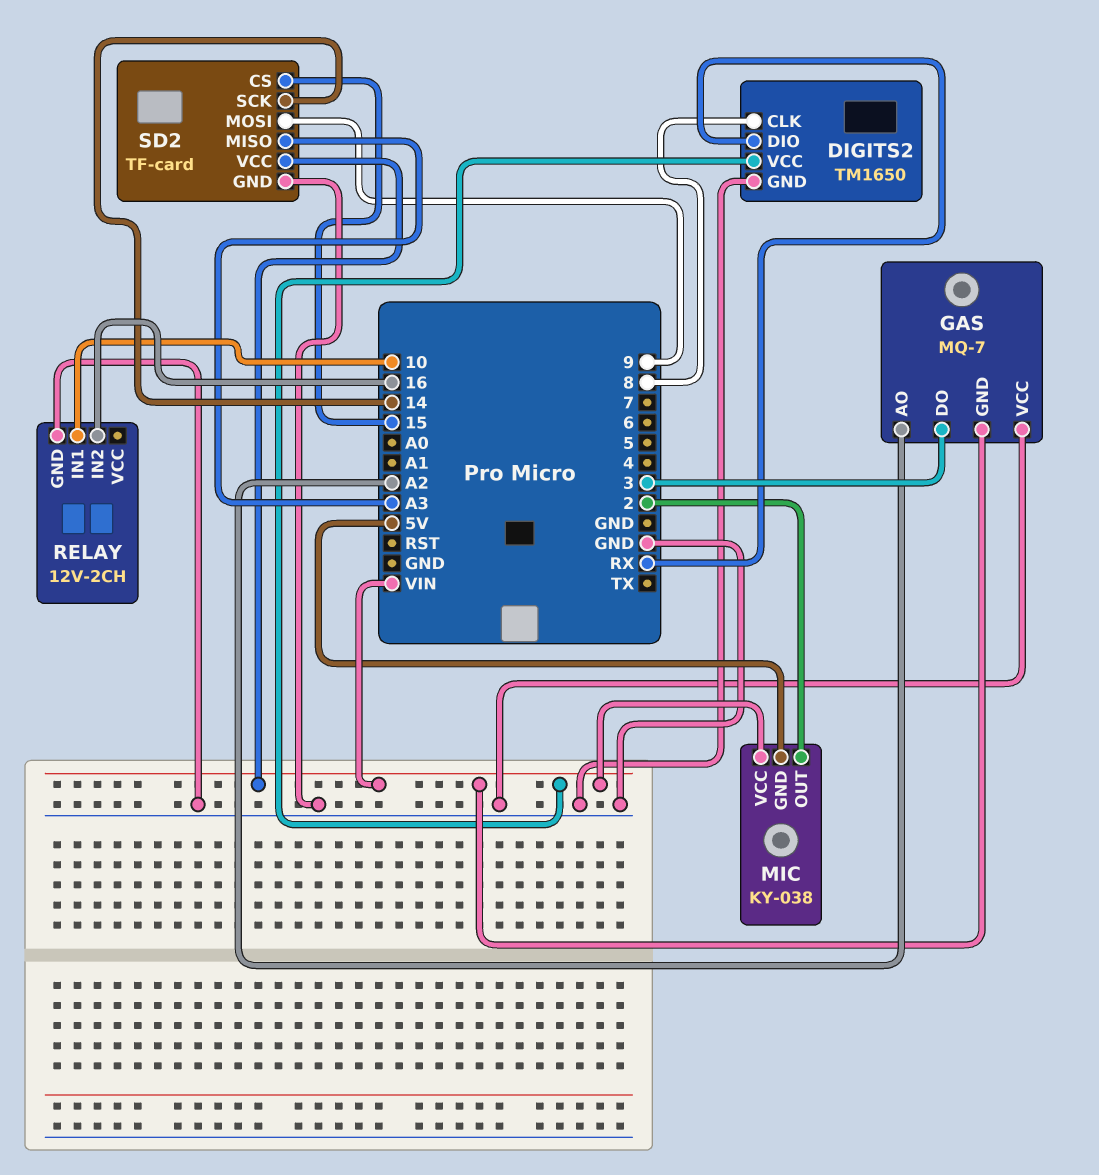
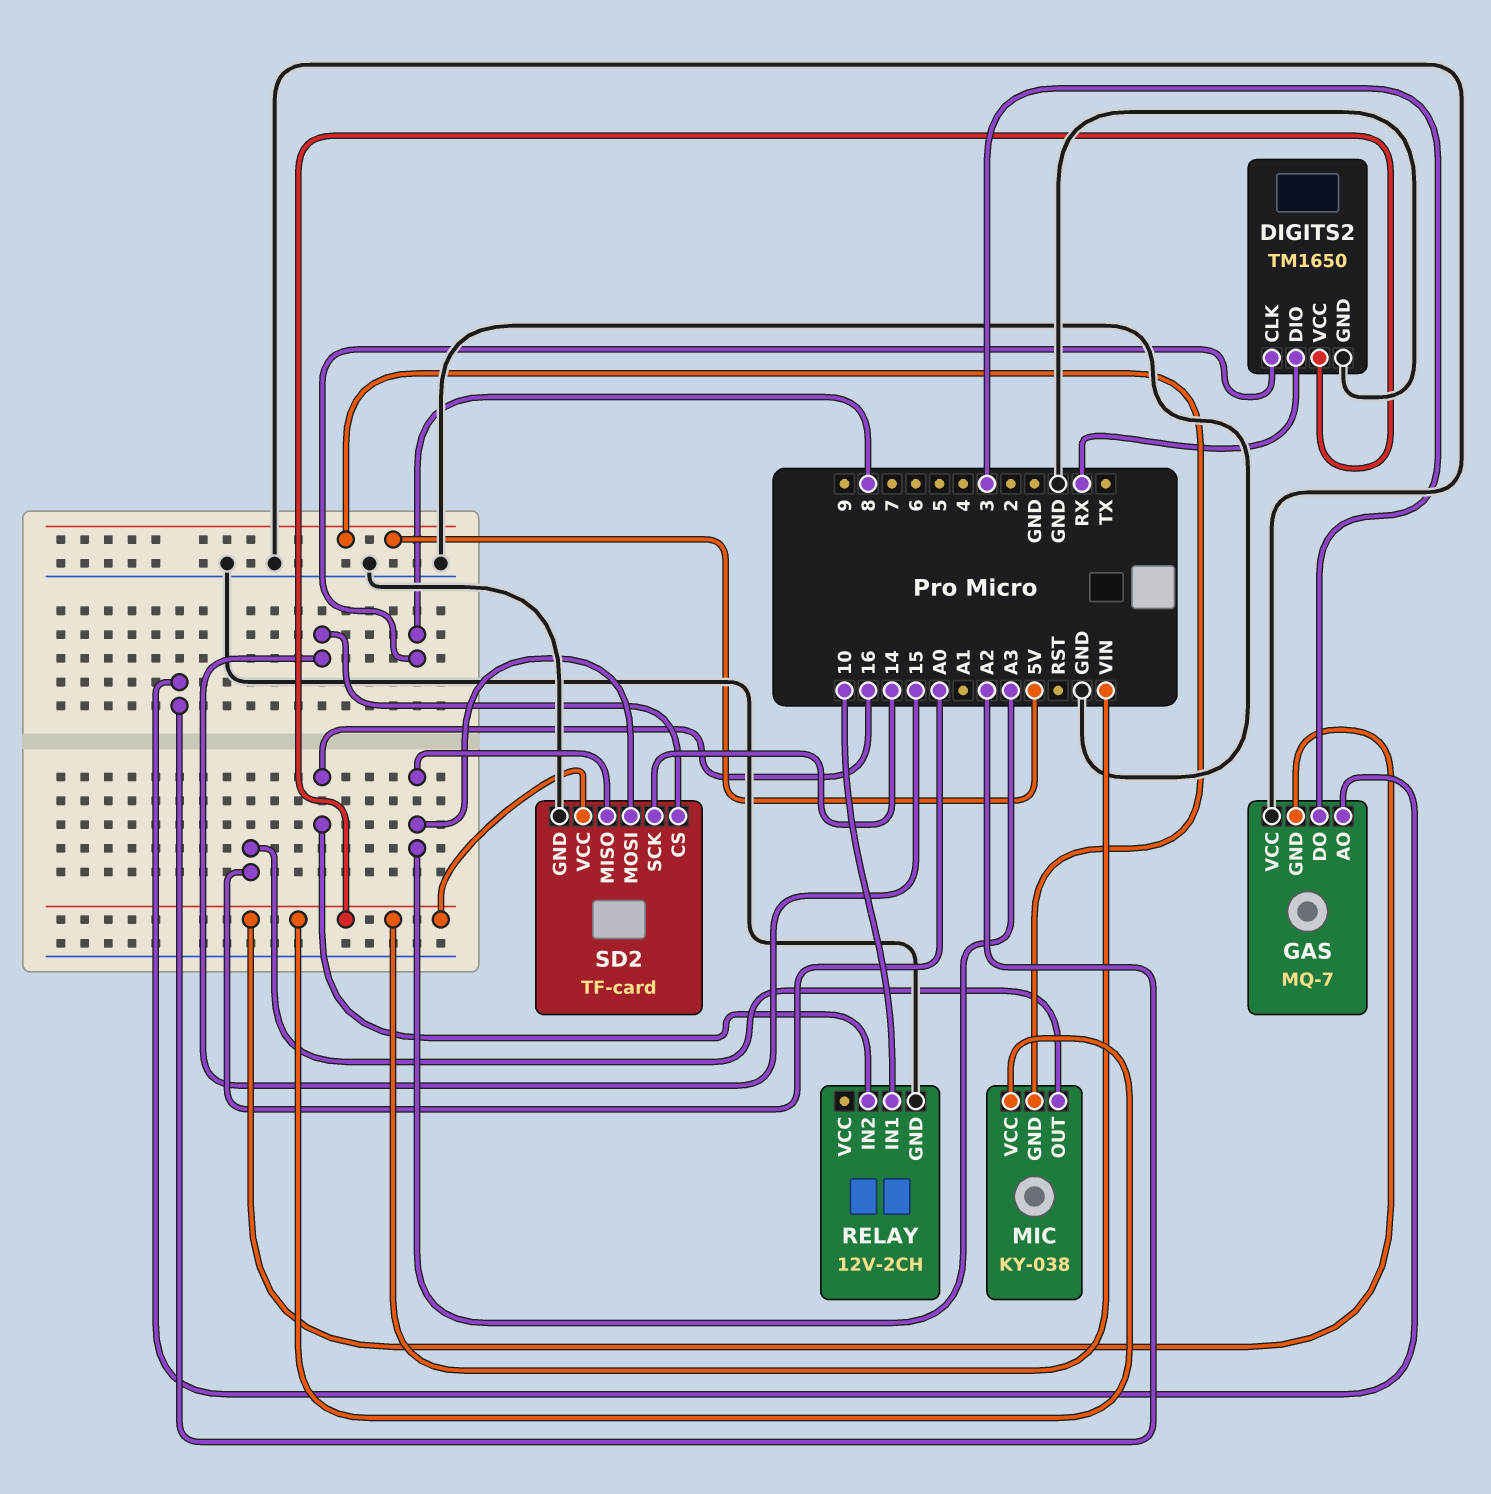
MIC pin OUT: 2 -> A0
SD2 pin MOSI: 9 -> A3

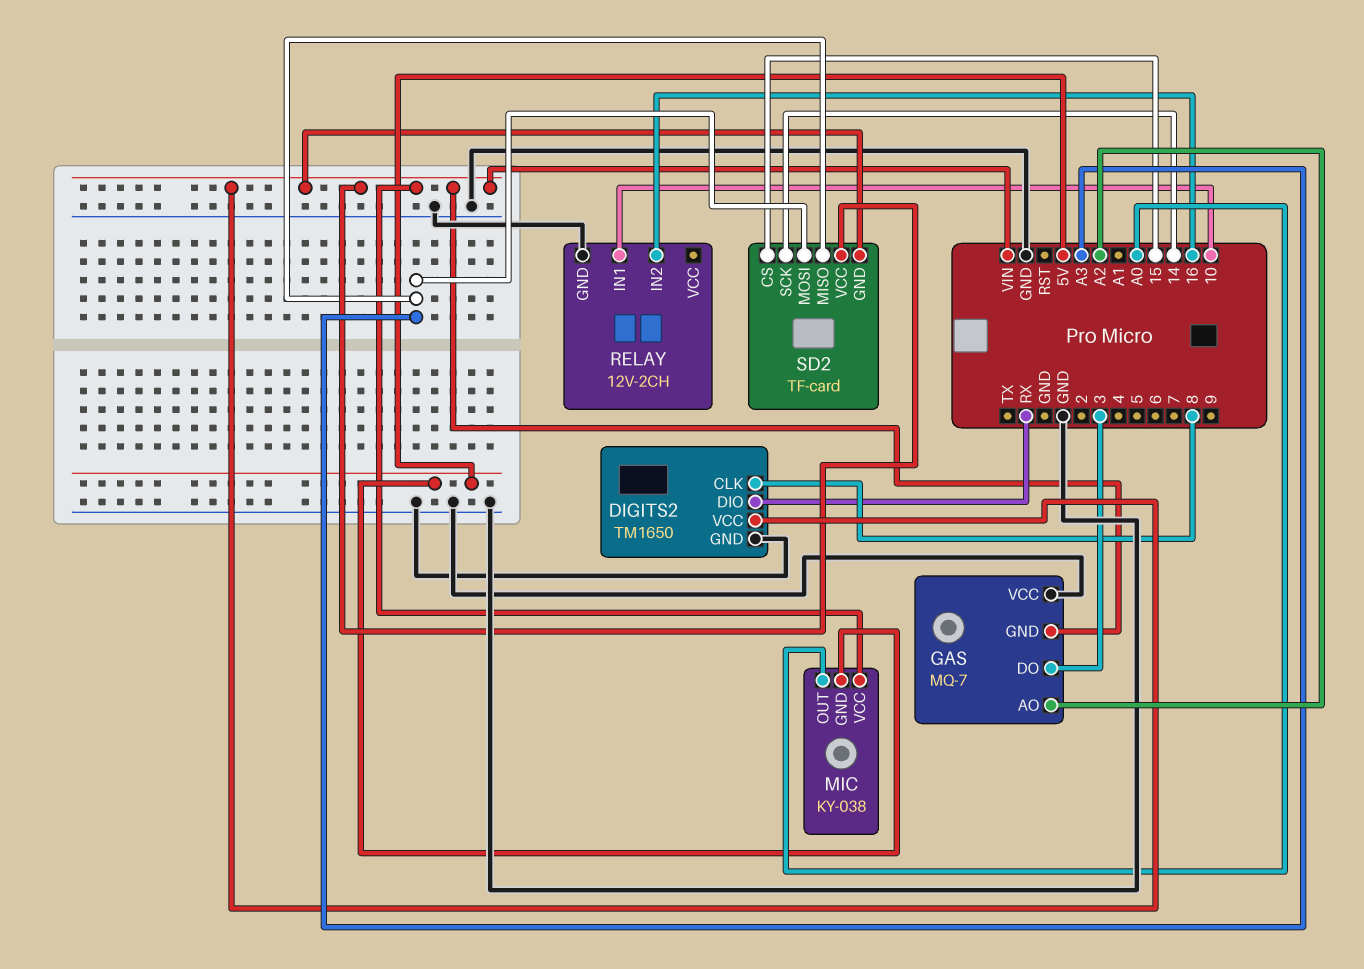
SD2 pin GND: GND -> VIN

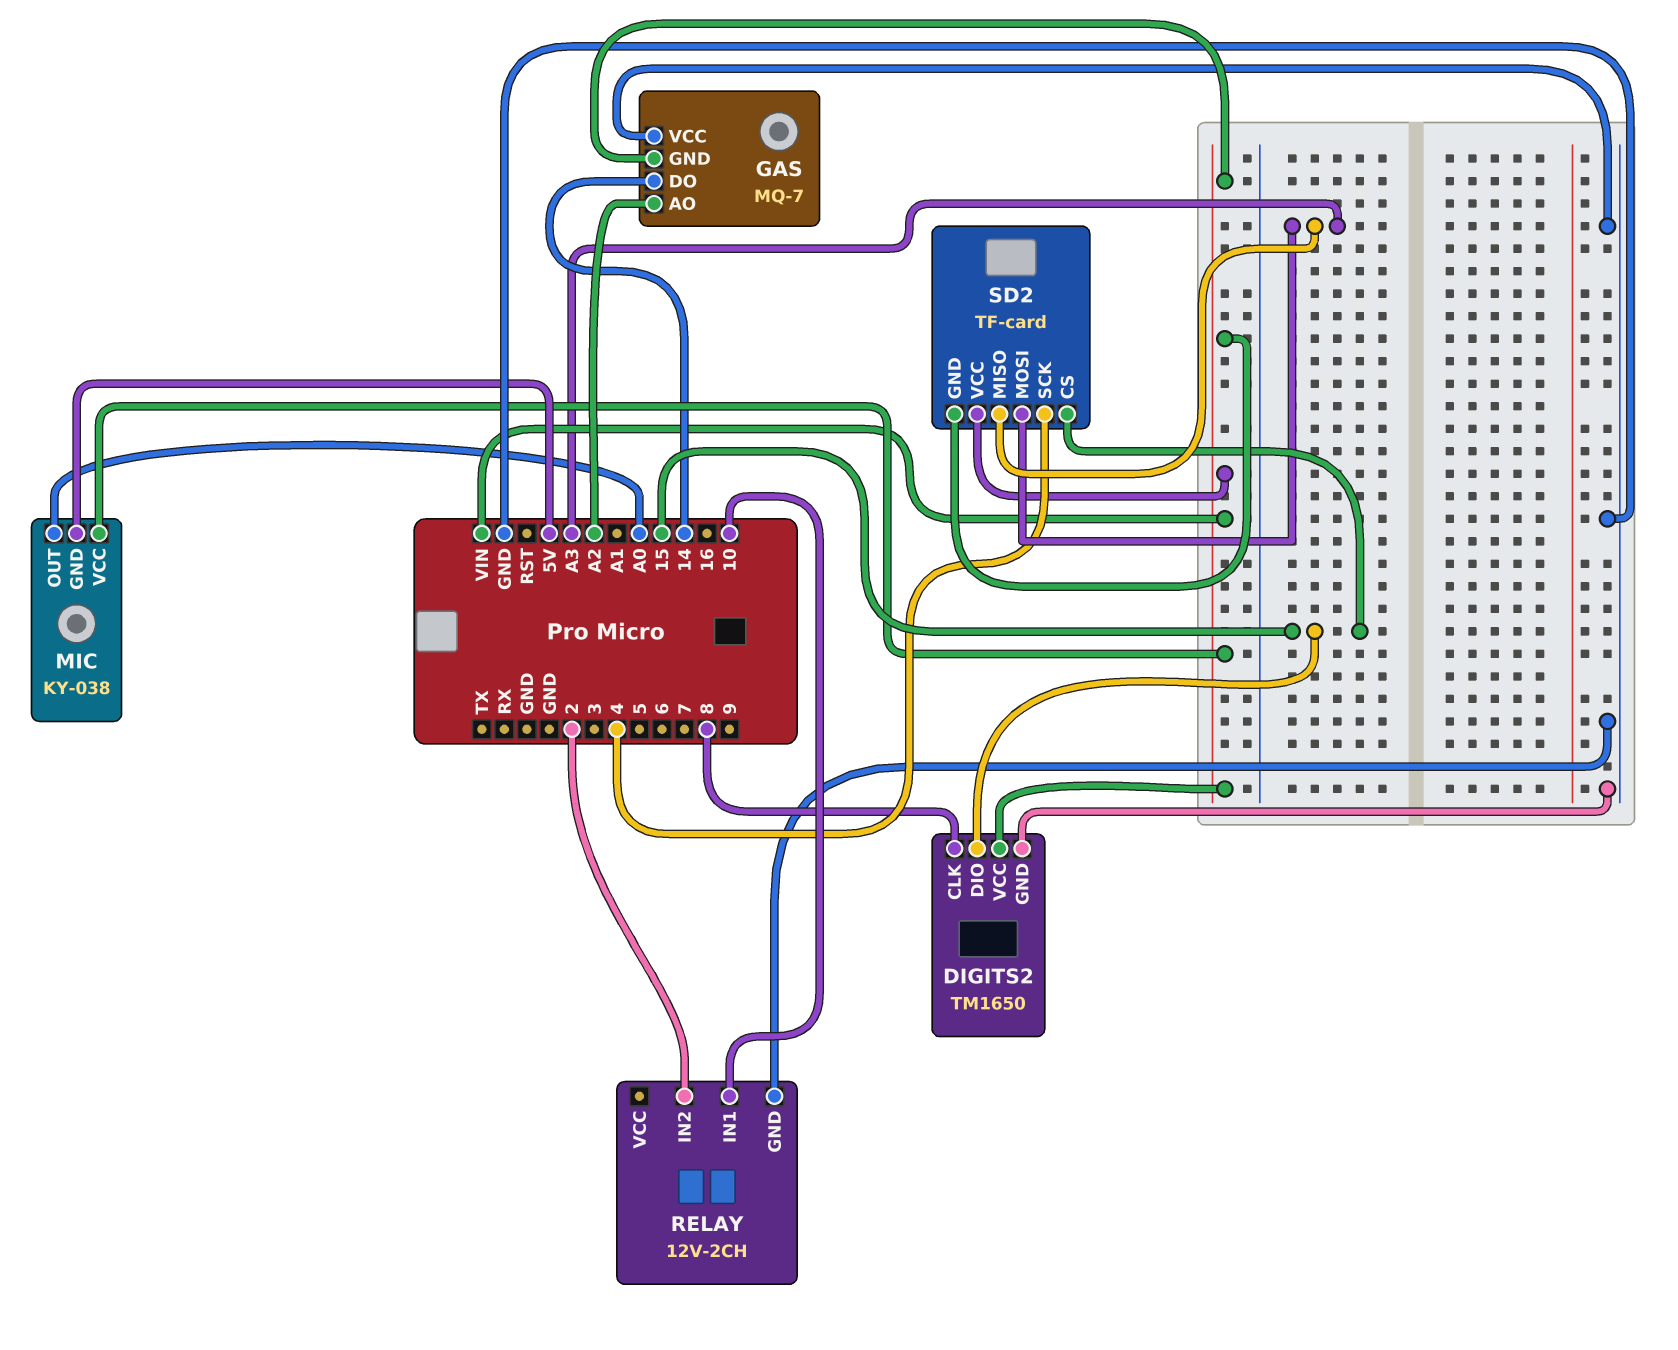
DIGITS2 pin DIO: RX -> 15
GAS pin DO: 3 -> 14
RELAY pin IN2: 16 -> 2
SD2 pin SCK: 14 -> 4

